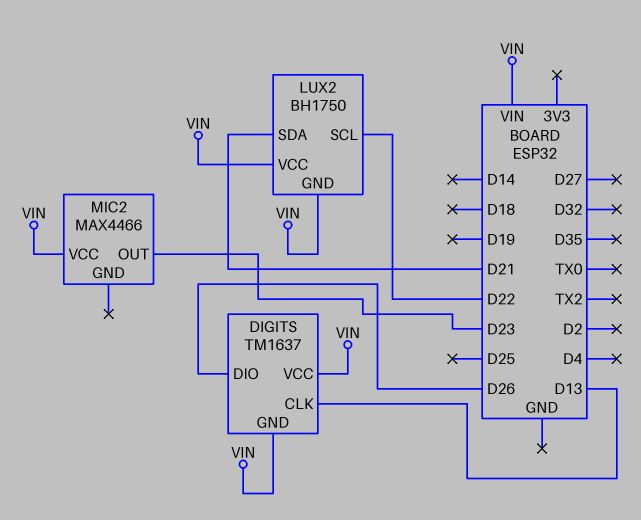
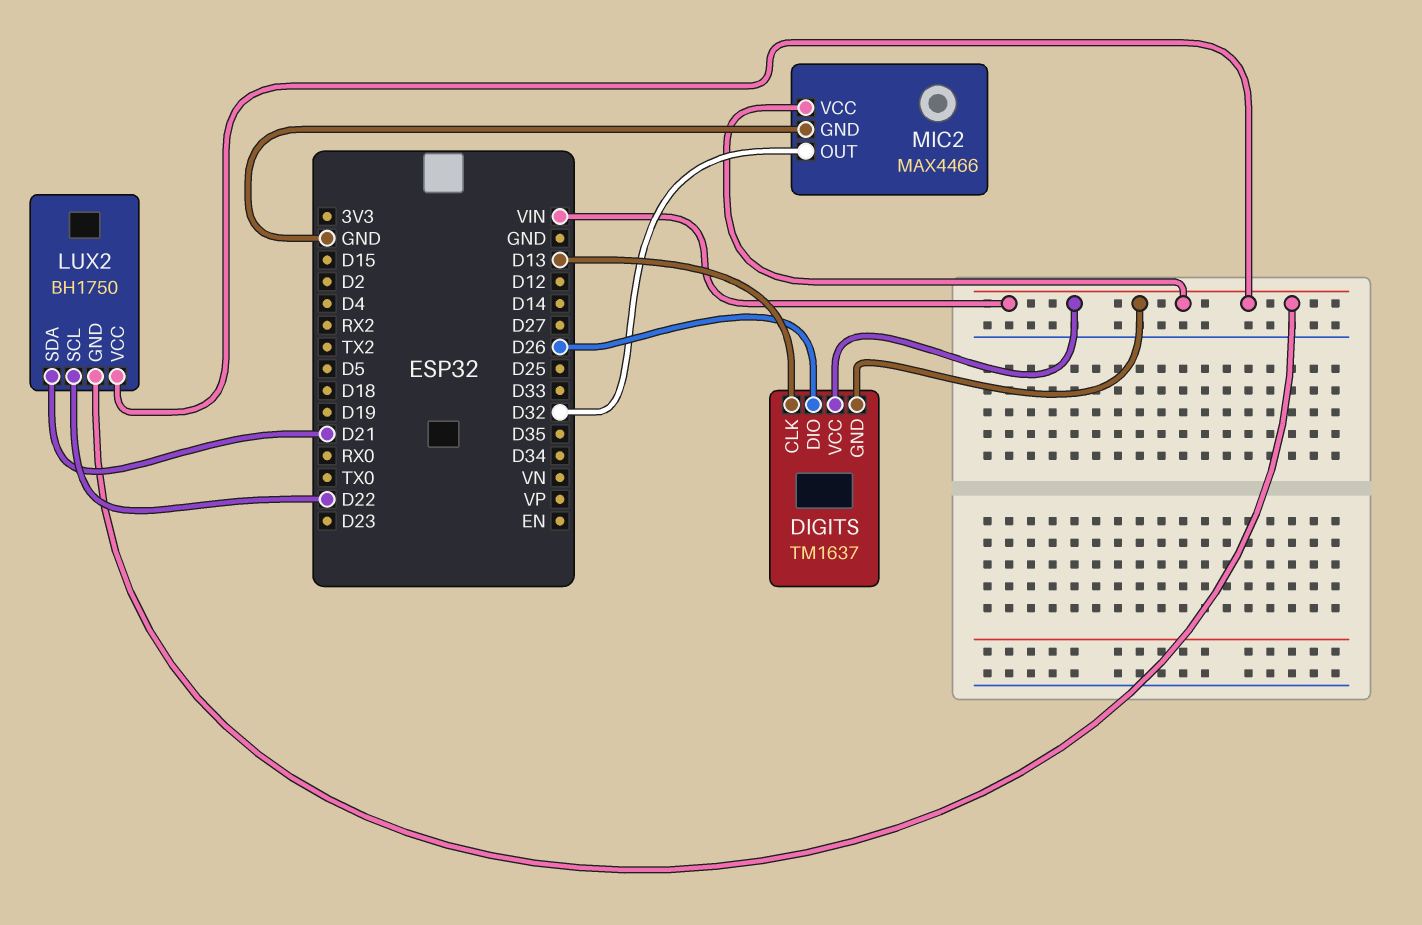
MIC2 pin GND: none -> GND
MIC2 pin OUT: D23 -> D32

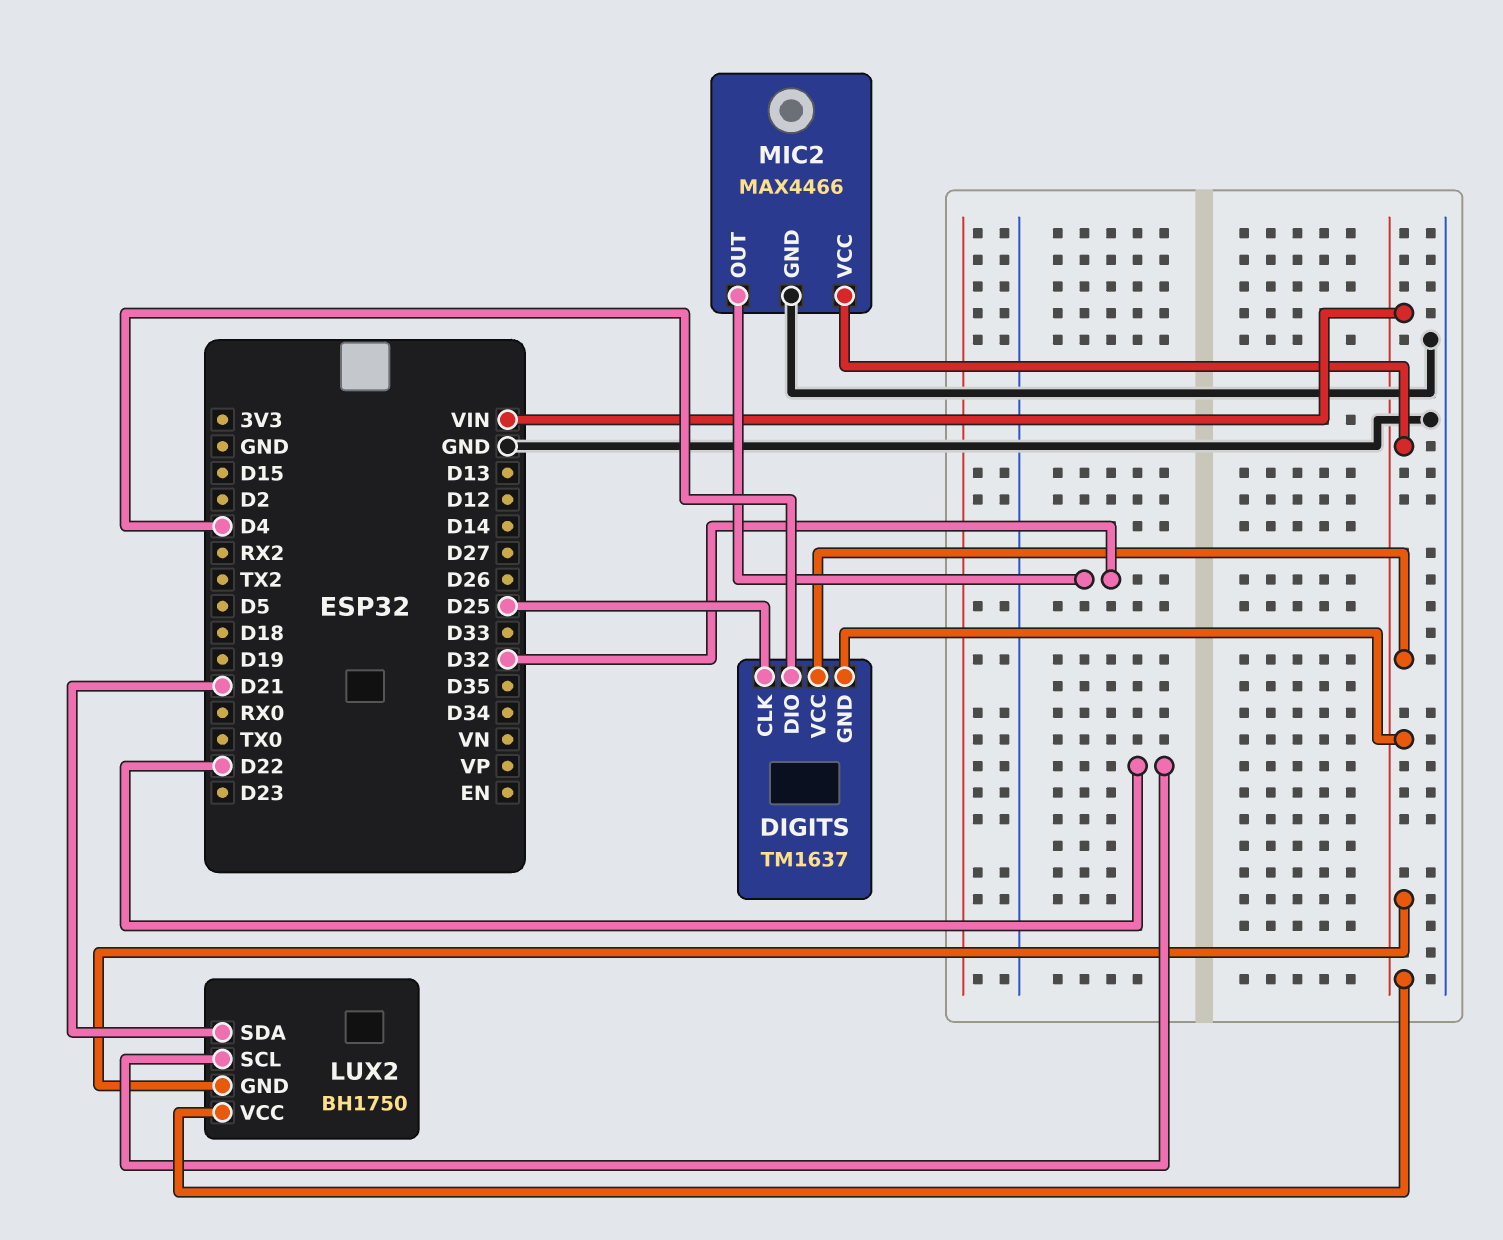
DIGITS pin CLK: D13 -> D25
DIGITS pin DIO: D26 -> D4

